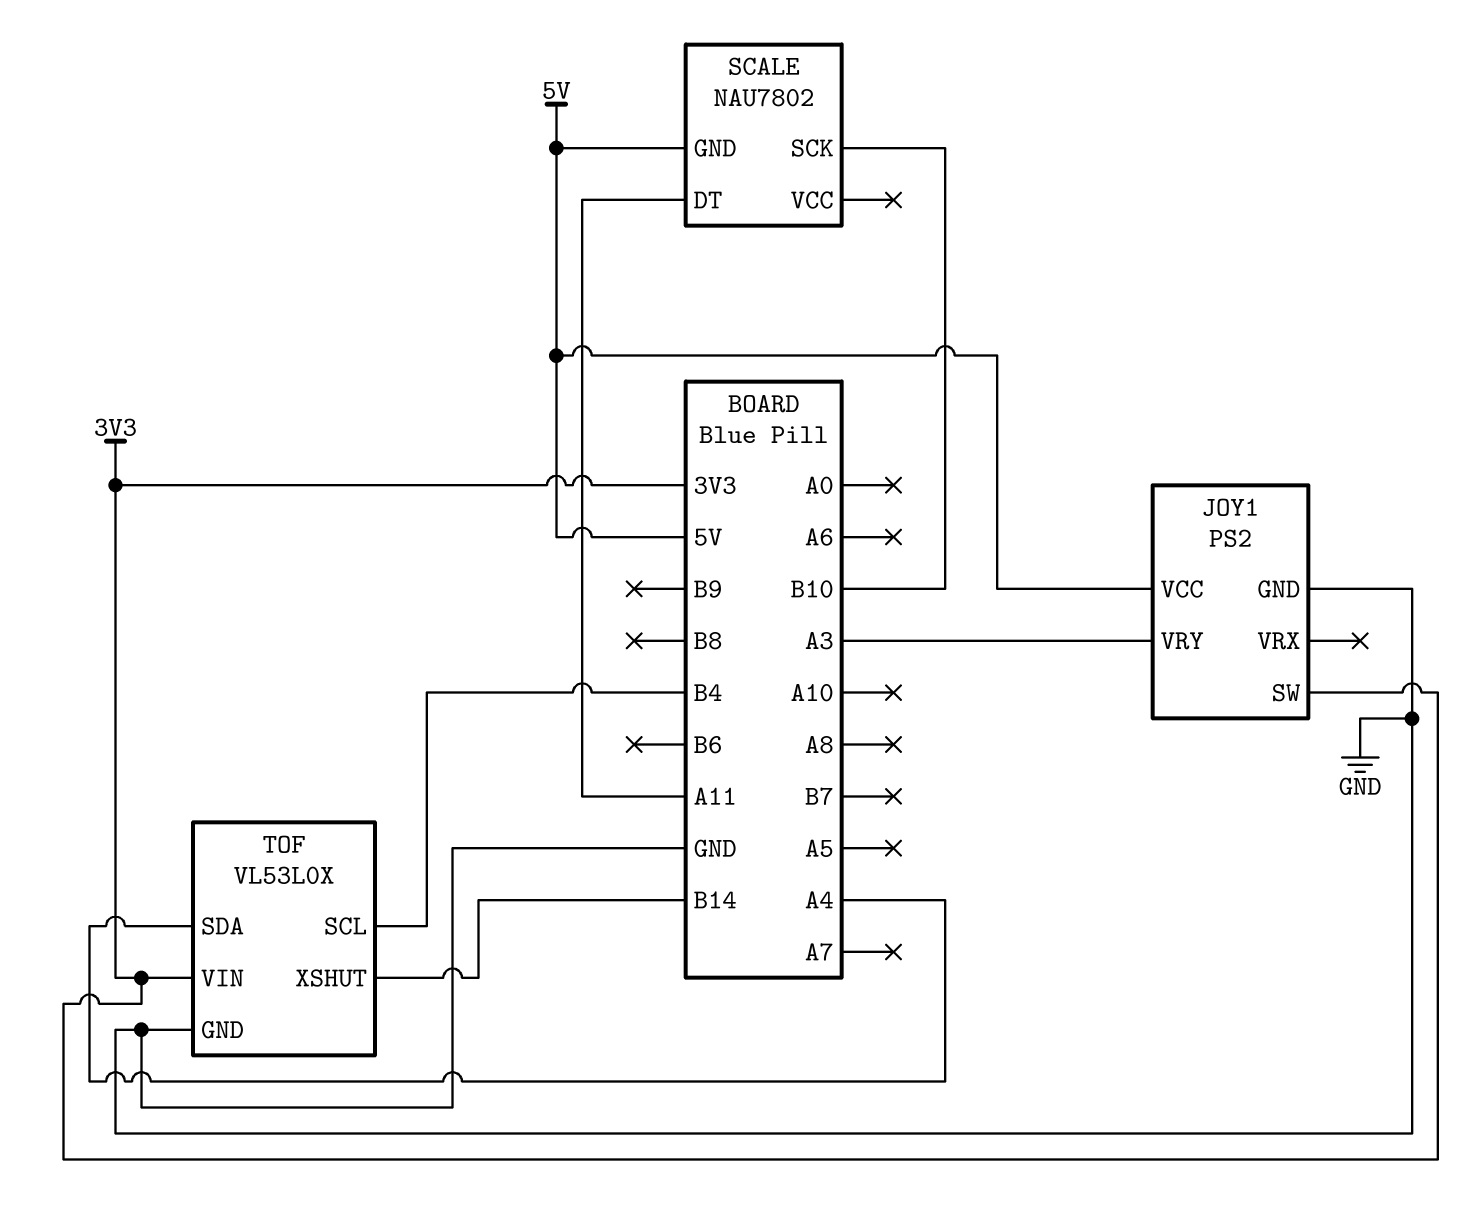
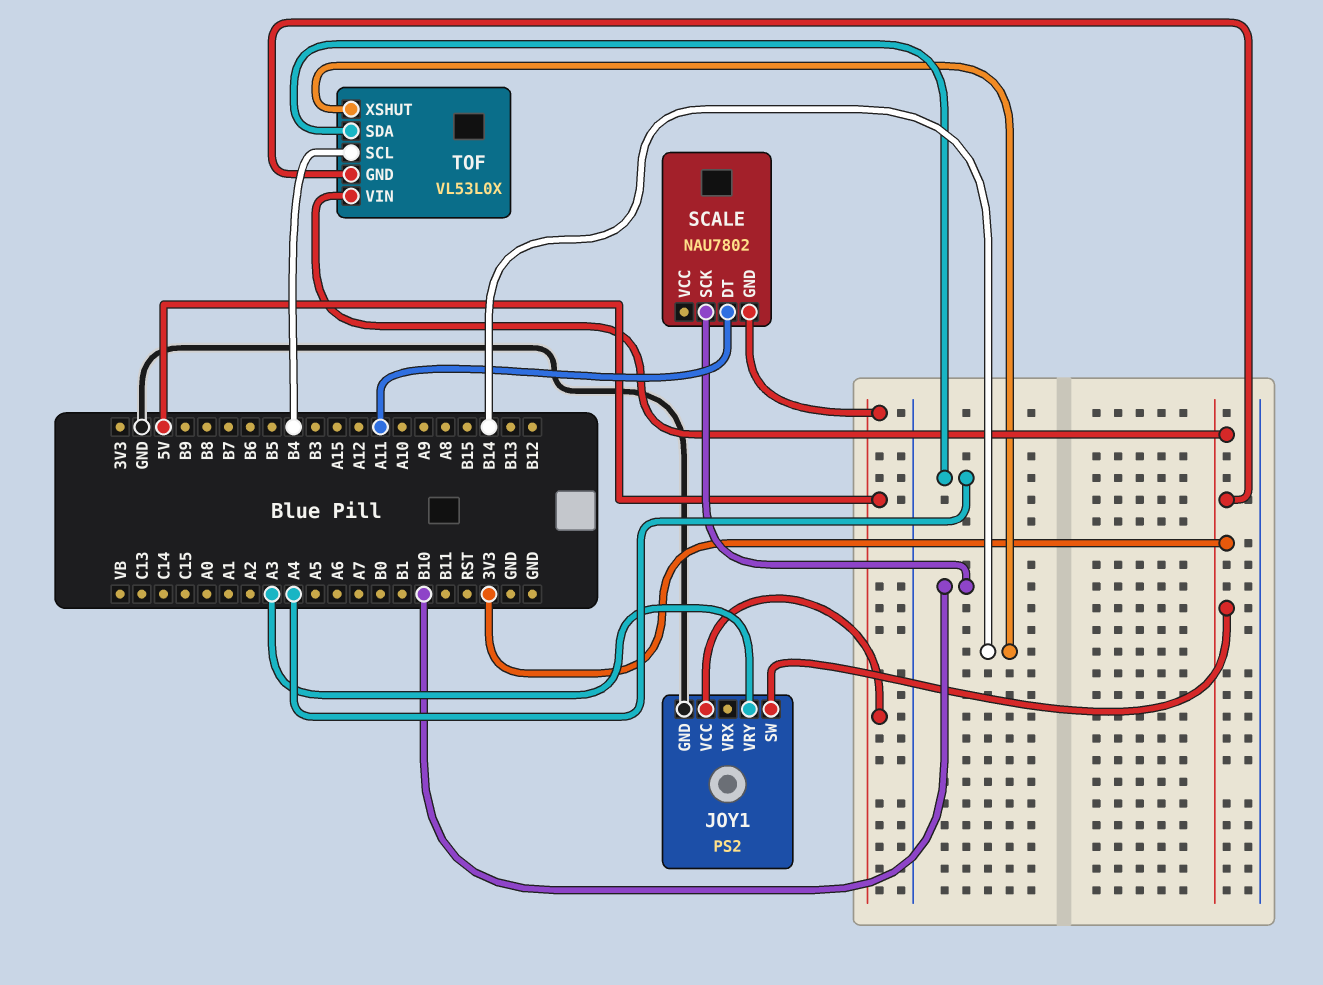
TOF pin GND: GND -> 3V3

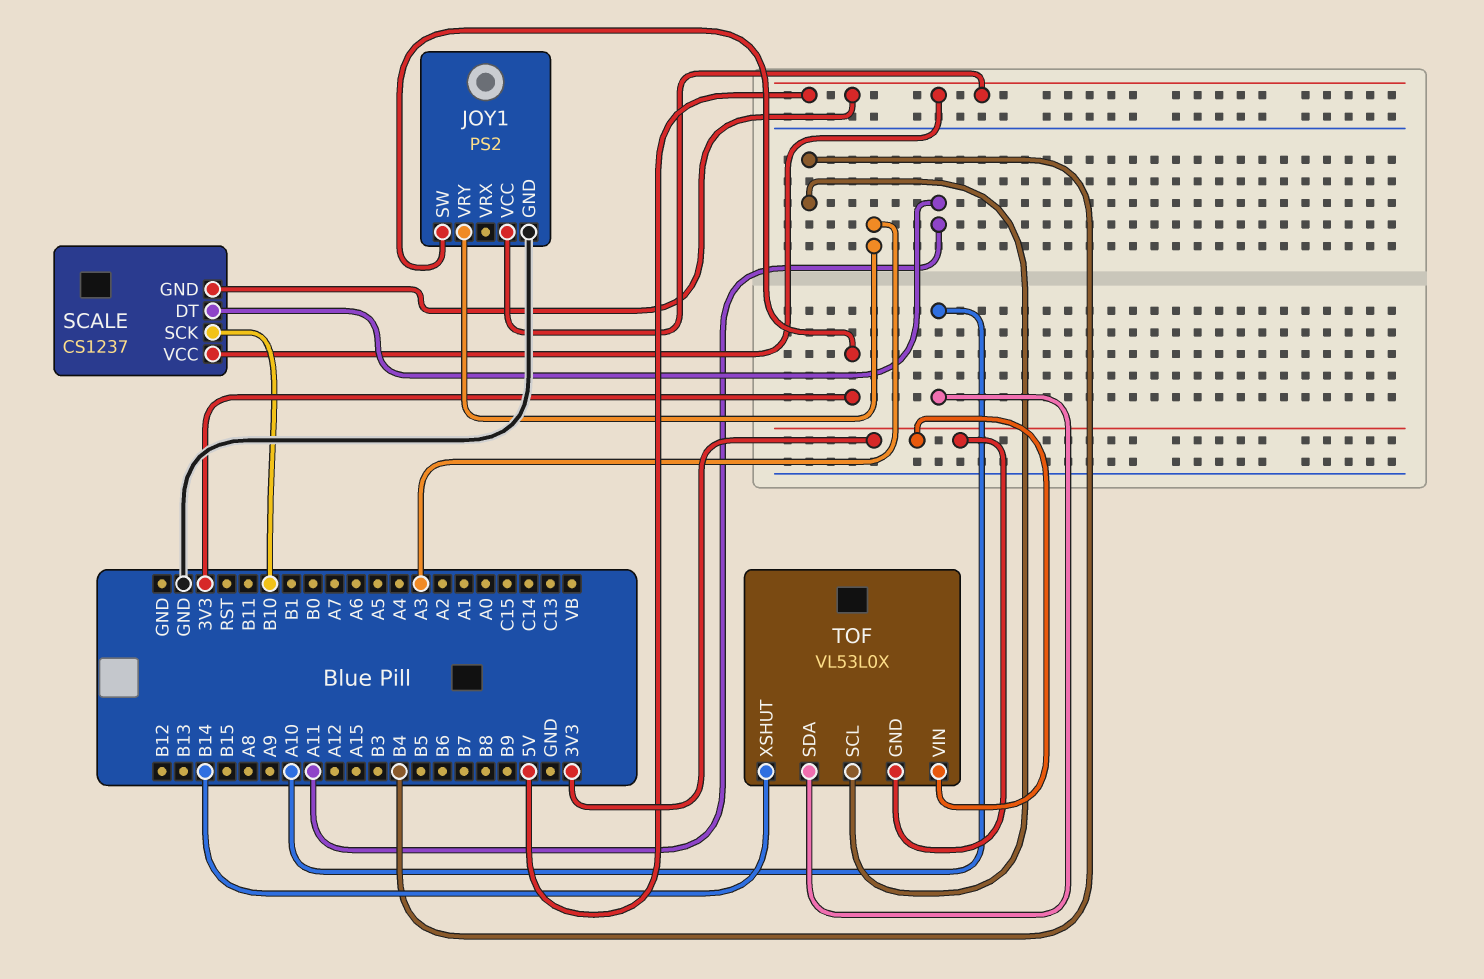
SCALE: NAU7802 -> CS1237
SCALE pin VCC: none -> 5V
TOF pin SDA: A4 -> A10

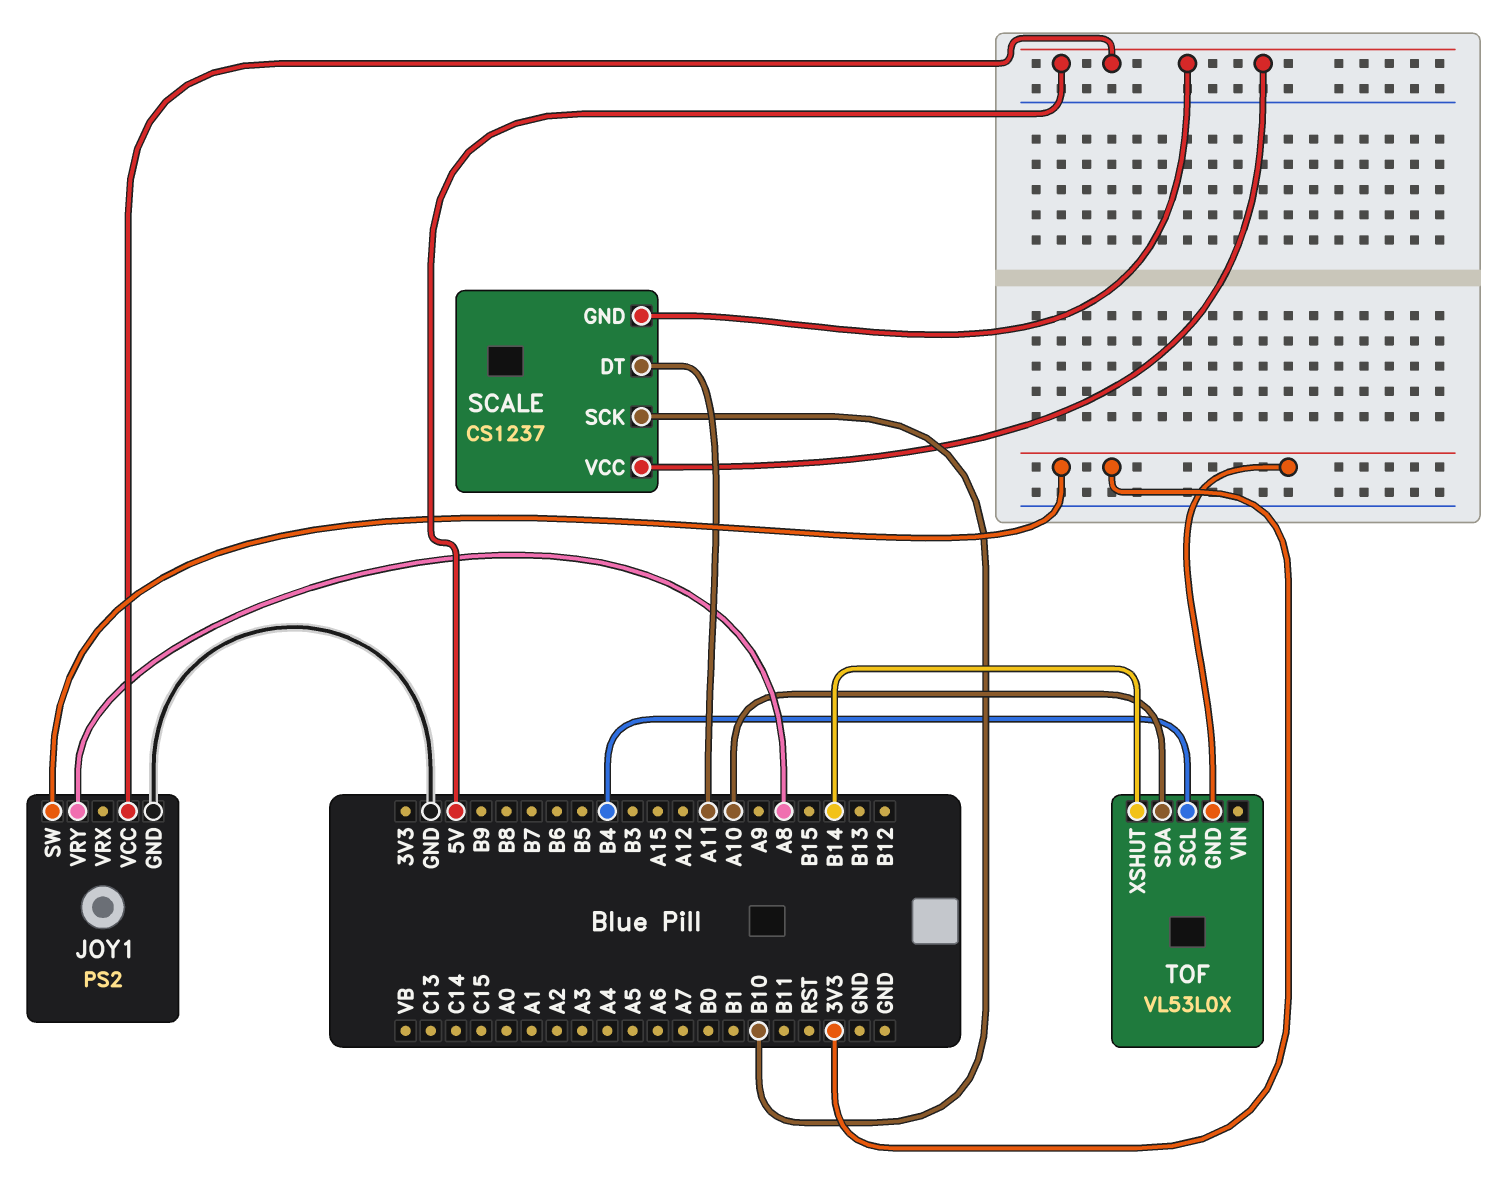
JOY1 pin VRY: A3 -> A8
TOF pin VIN: 3V3 -> none

